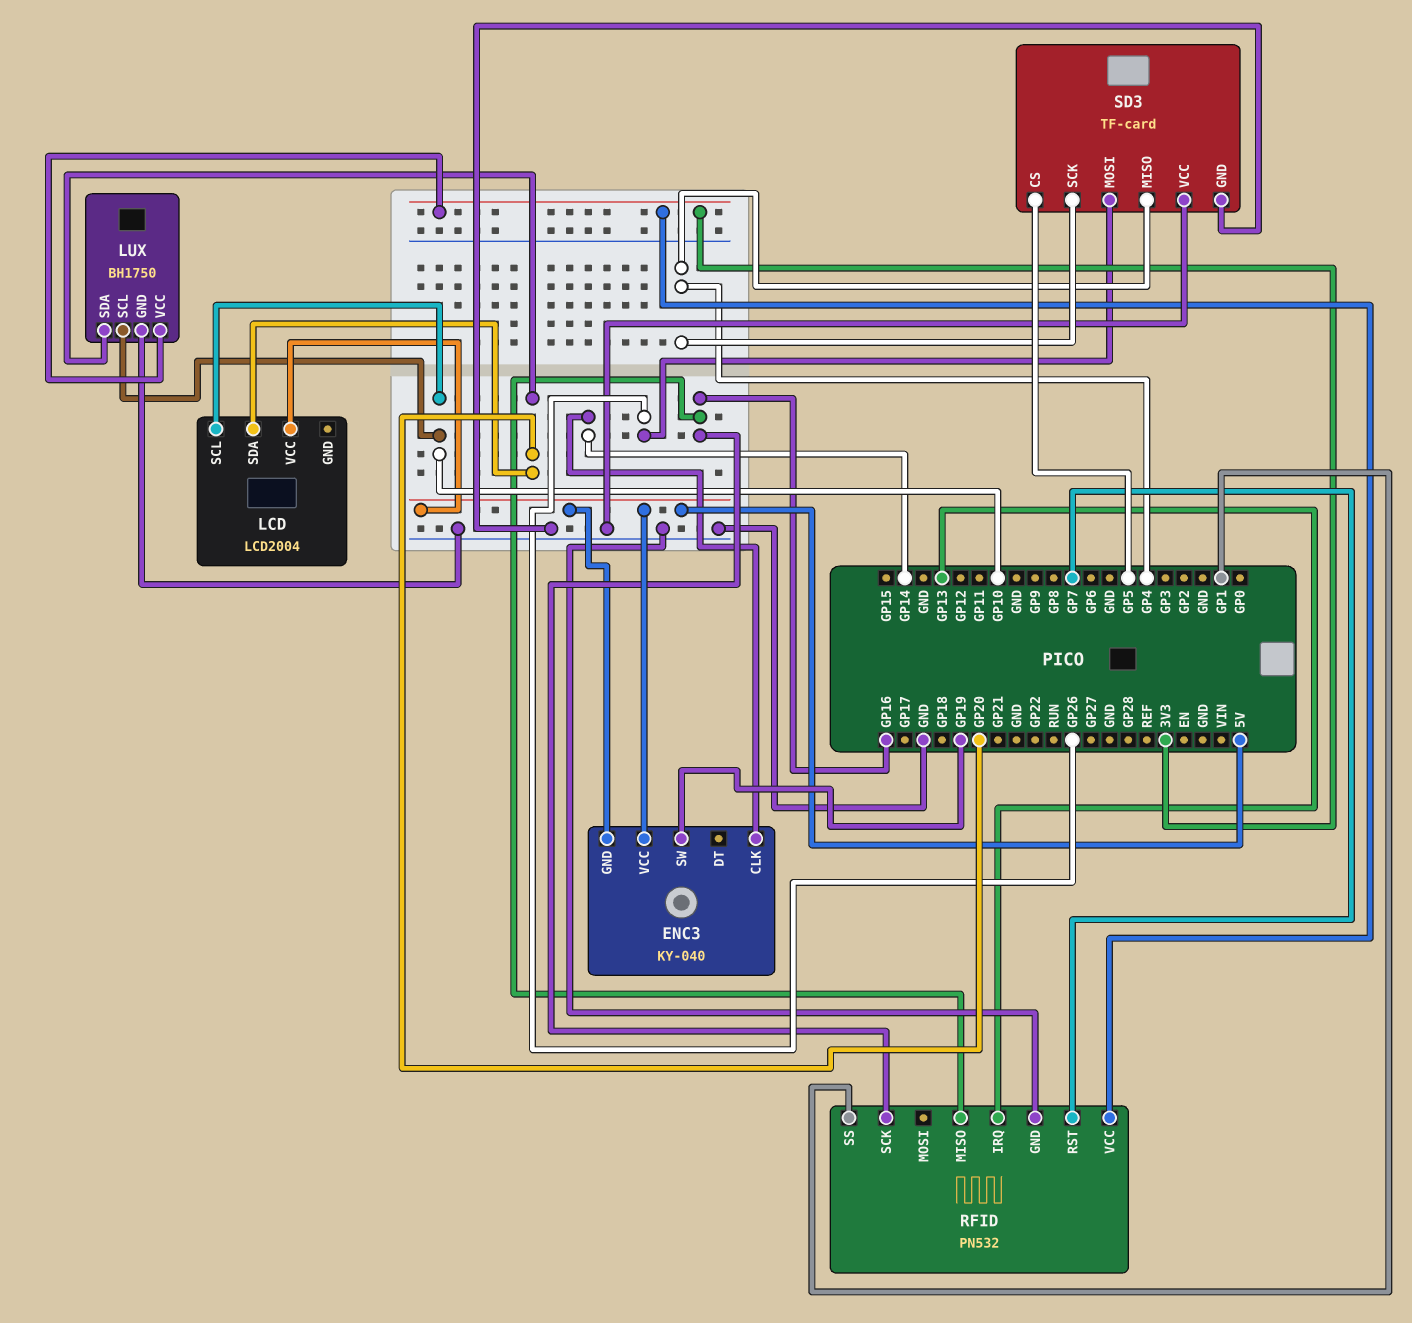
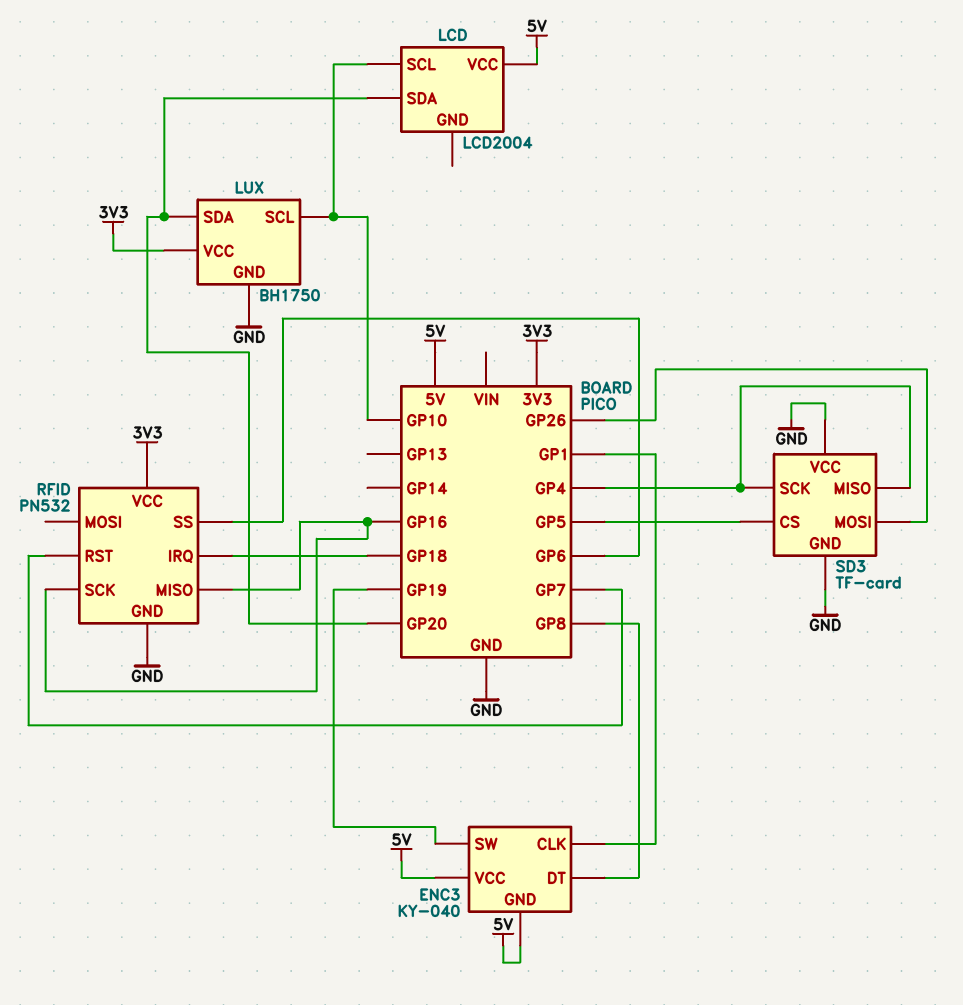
ENC3 pin CLK: GP14 -> GP1
ENC3 pin DT: none -> GP8
RFID pin IRQ: GP13 -> GP18
RFID pin SS: GP1 -> GP6

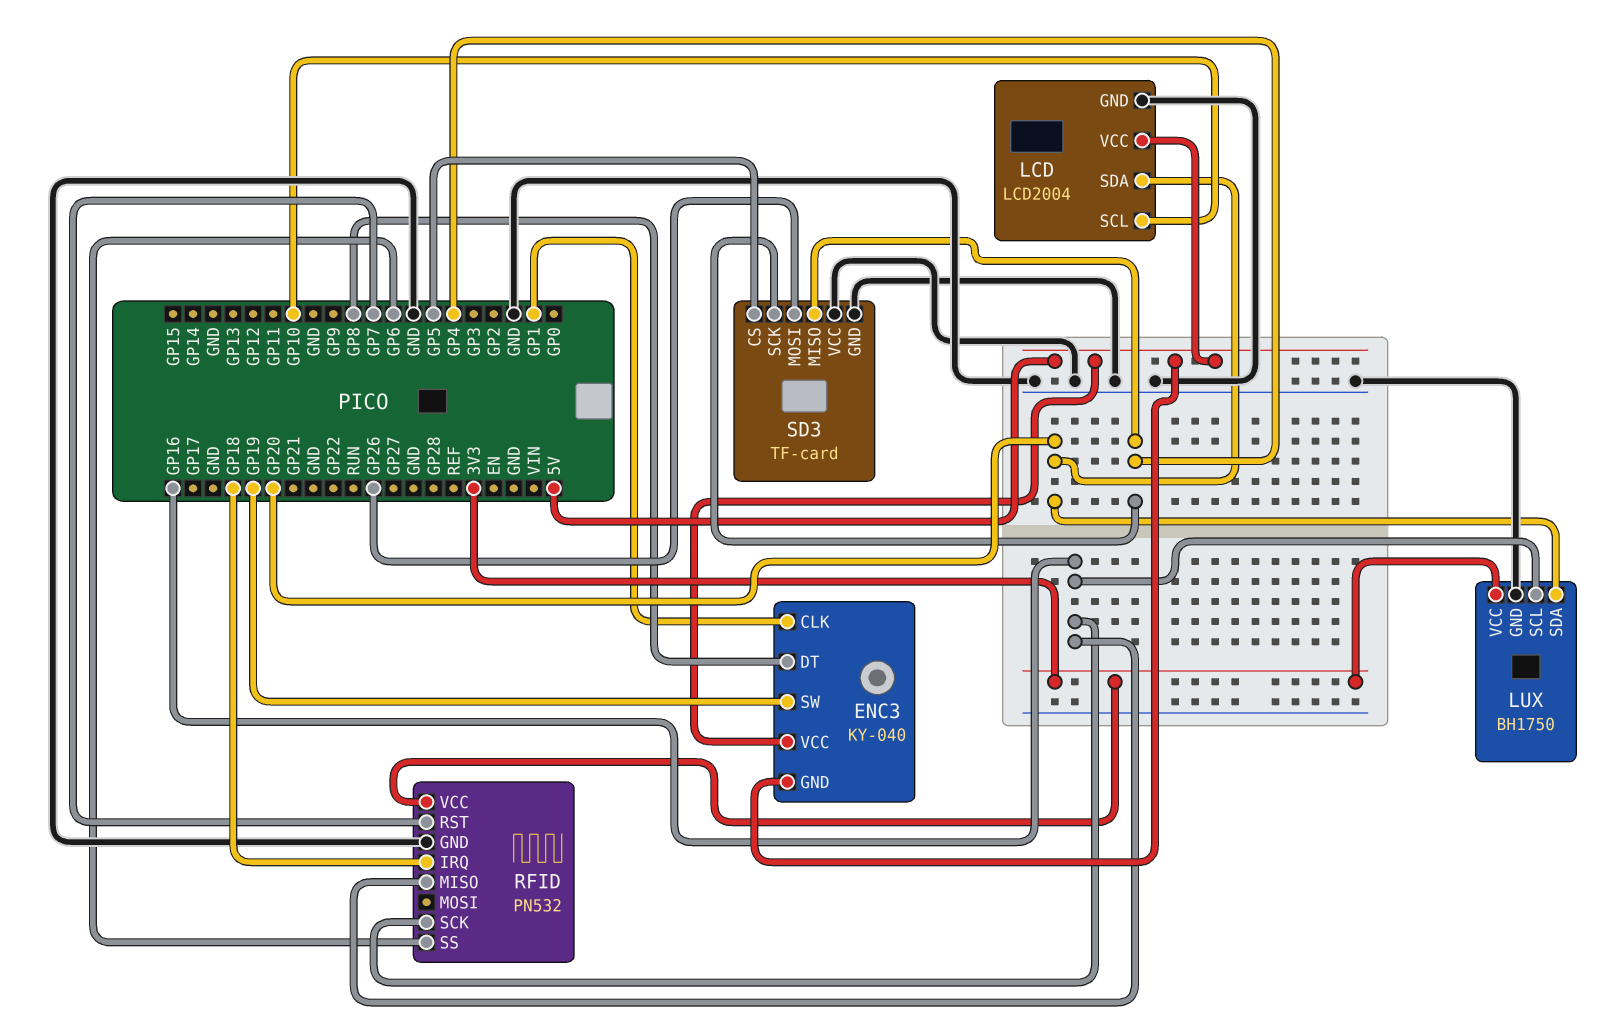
LCD pin GND: none -> GND
LUX pin SCL: GP10 -> GP16

